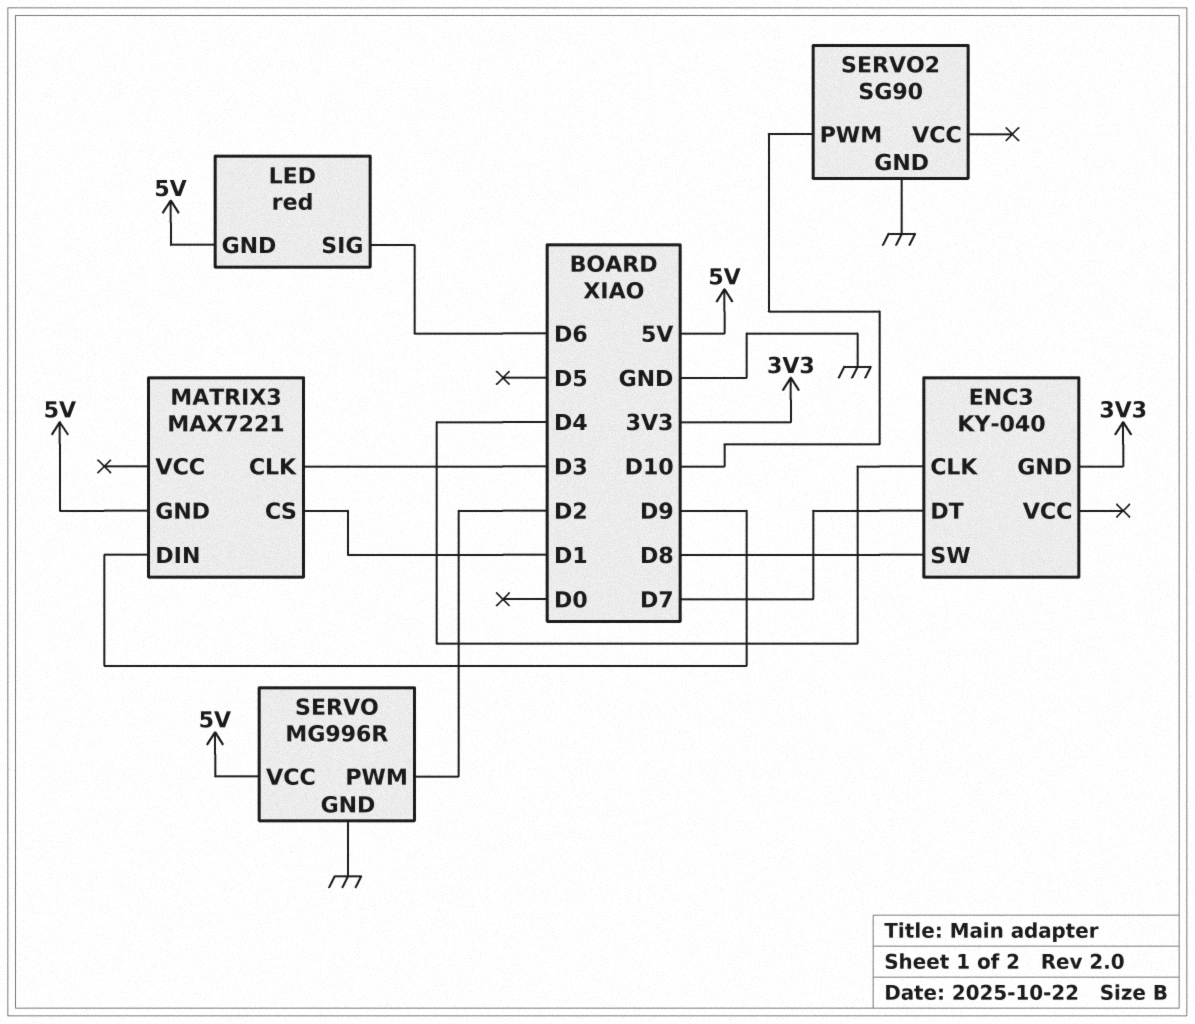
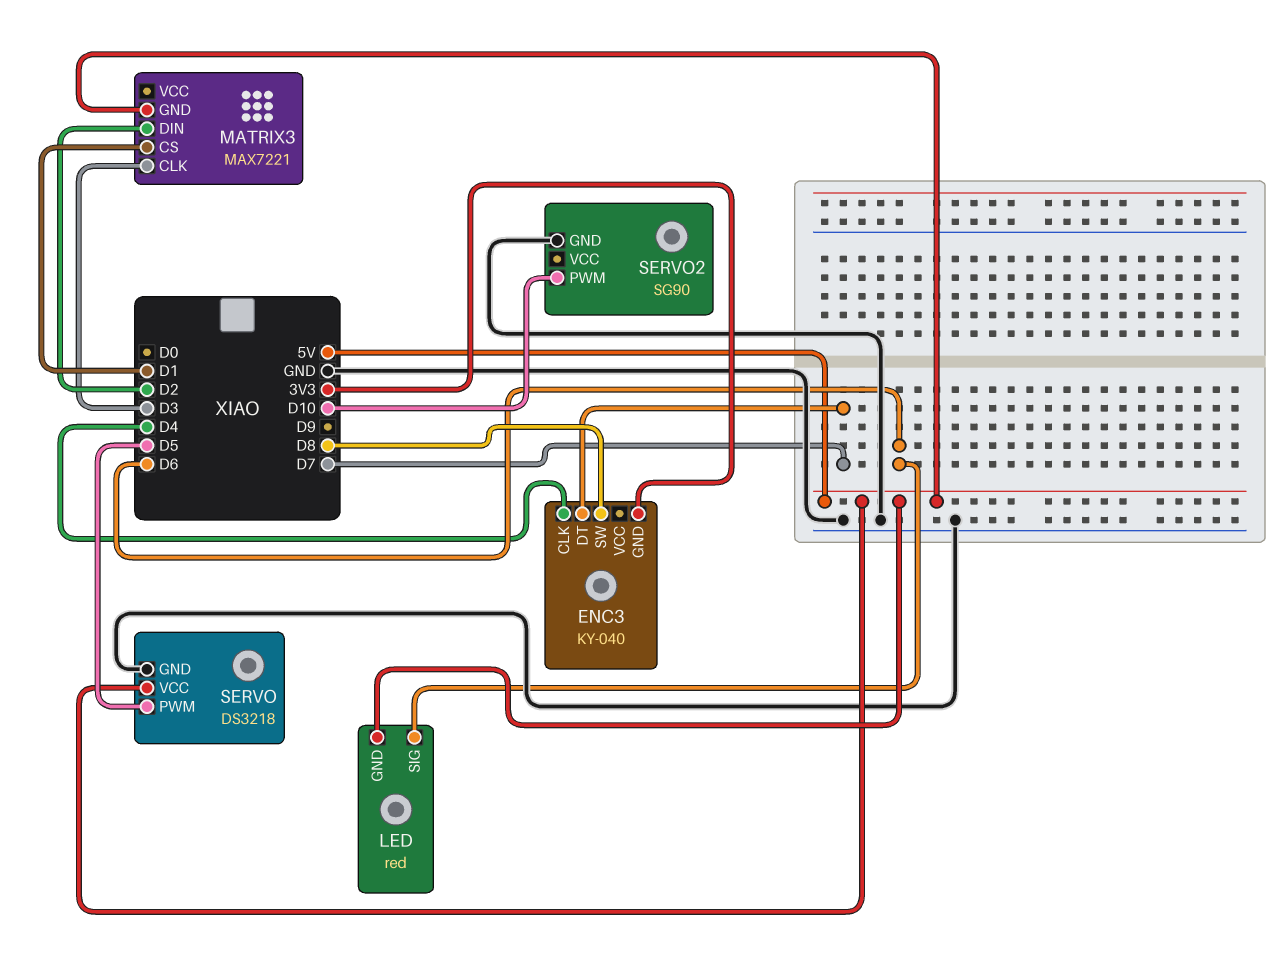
MATRIX3 pin DIN: D9 -> D2
SERVO: MG996R -> DS3218
SERVO pin PWM: D2 -> D5

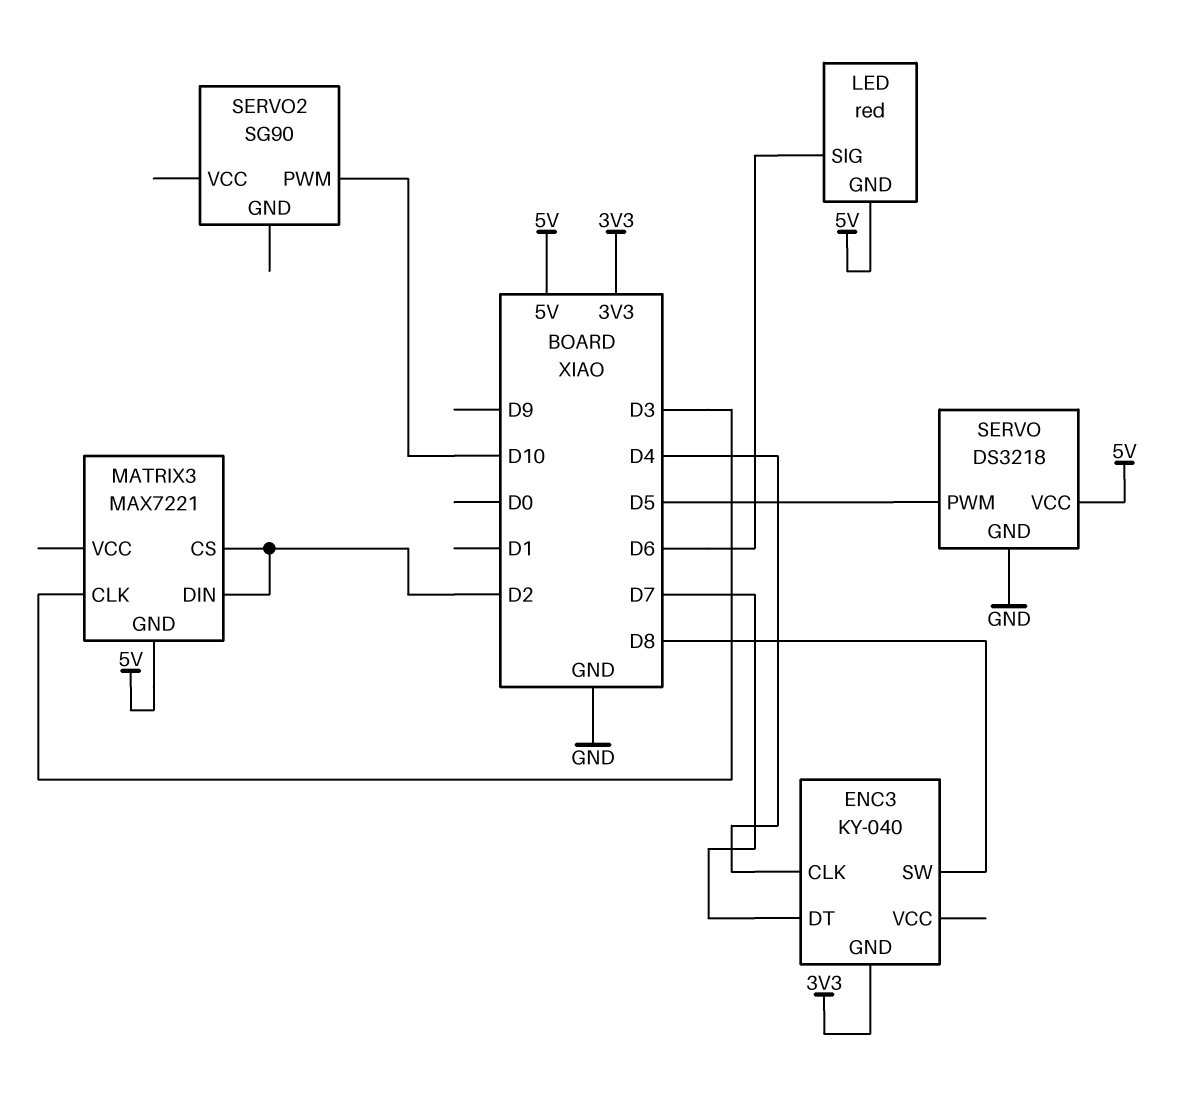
MATRIX3 pin CS: D1 -> D2
SERVO2 pin GND: GND -> none

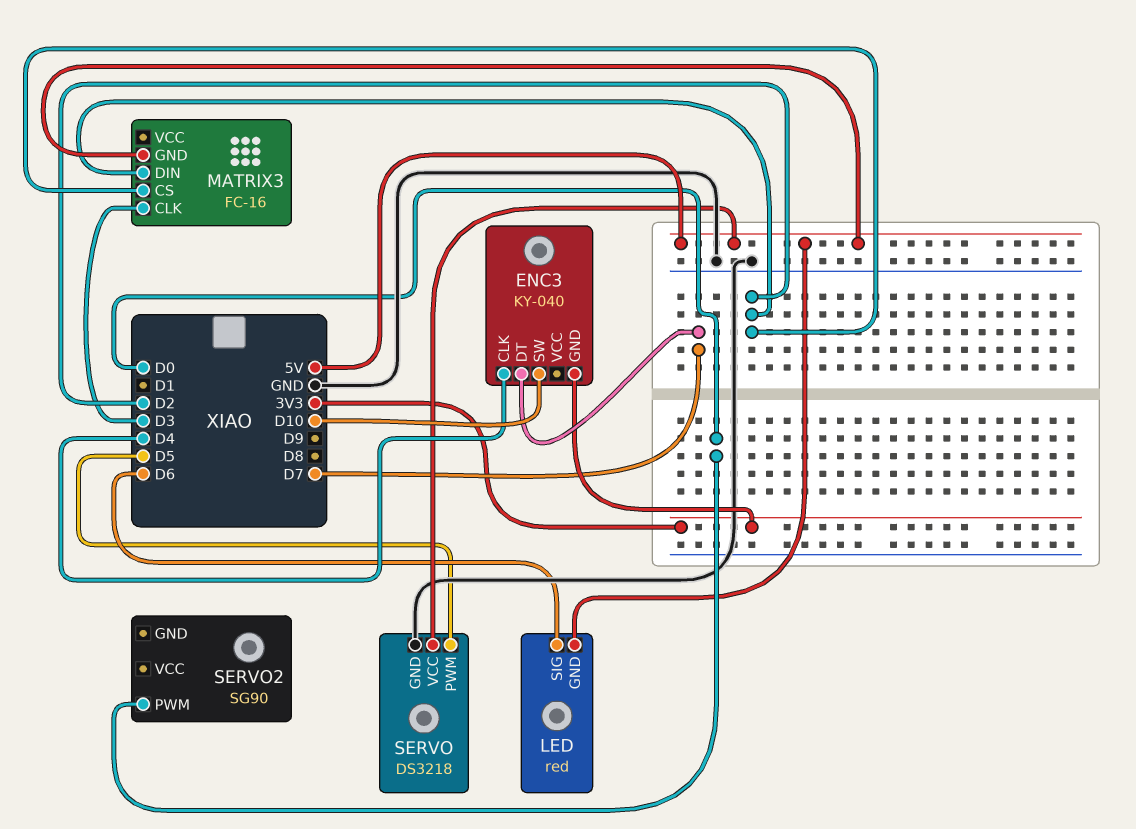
ENC3 pin SW: D8 -> D10
MATRIX3: MAX7221 -> FC-16
SERVO2 pin PWM: D10 -> D0

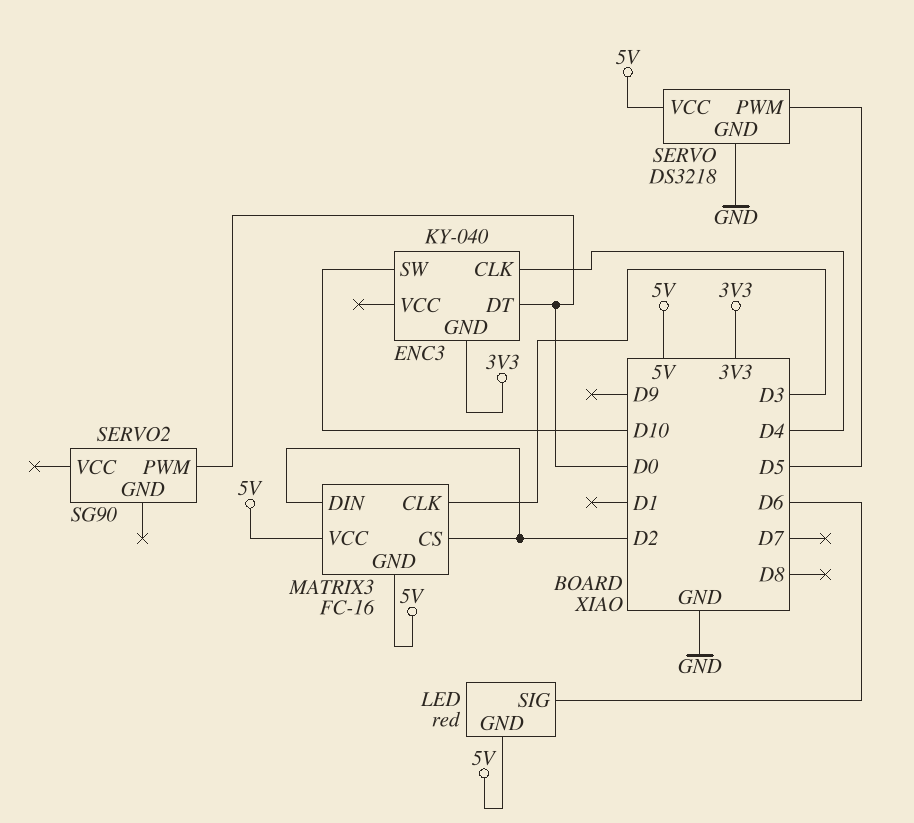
ENC3 pin DT: D7 -> D0
MATRIX3 pin VCC: none -> 5V

